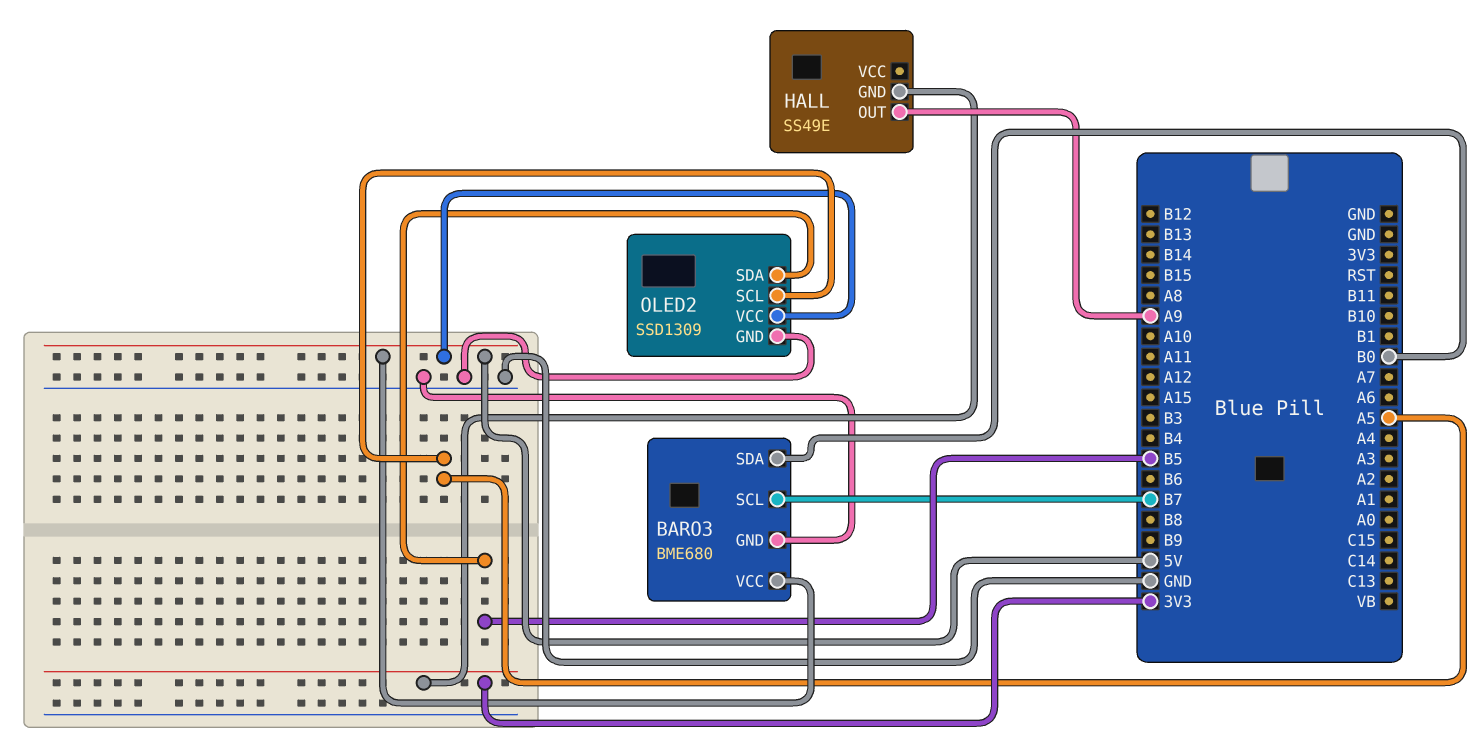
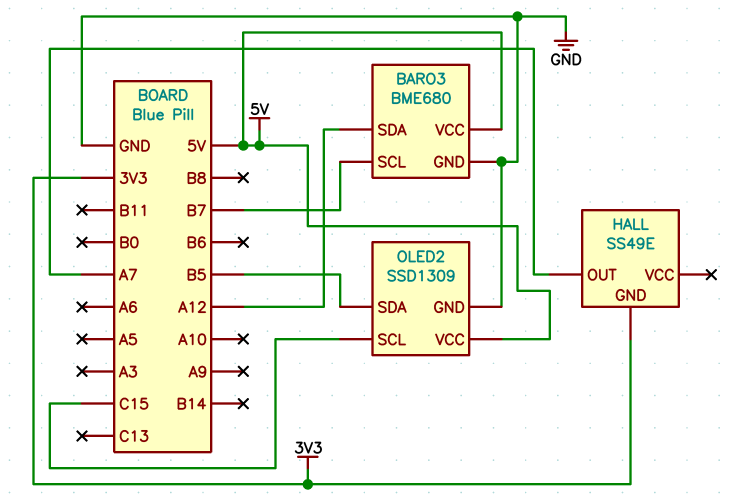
BARO3 pin SDA: B0 -> A12
HALL pin OUT: A9 -> A7
OLED2 pin SCL: A5 -> C15

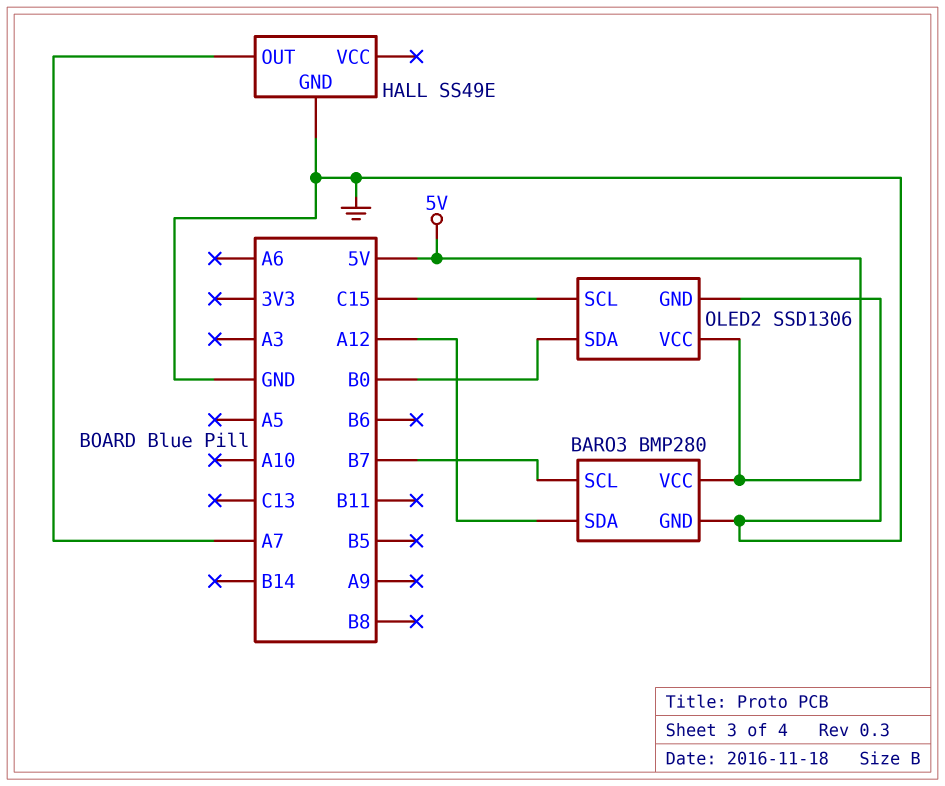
BARO3: BME680 -> BMP280
HALL pin GND: 3V3 -> GND
OLED2: SSD1309 -> SSD1306
OLED2 pin SDA: B5 -> B0

